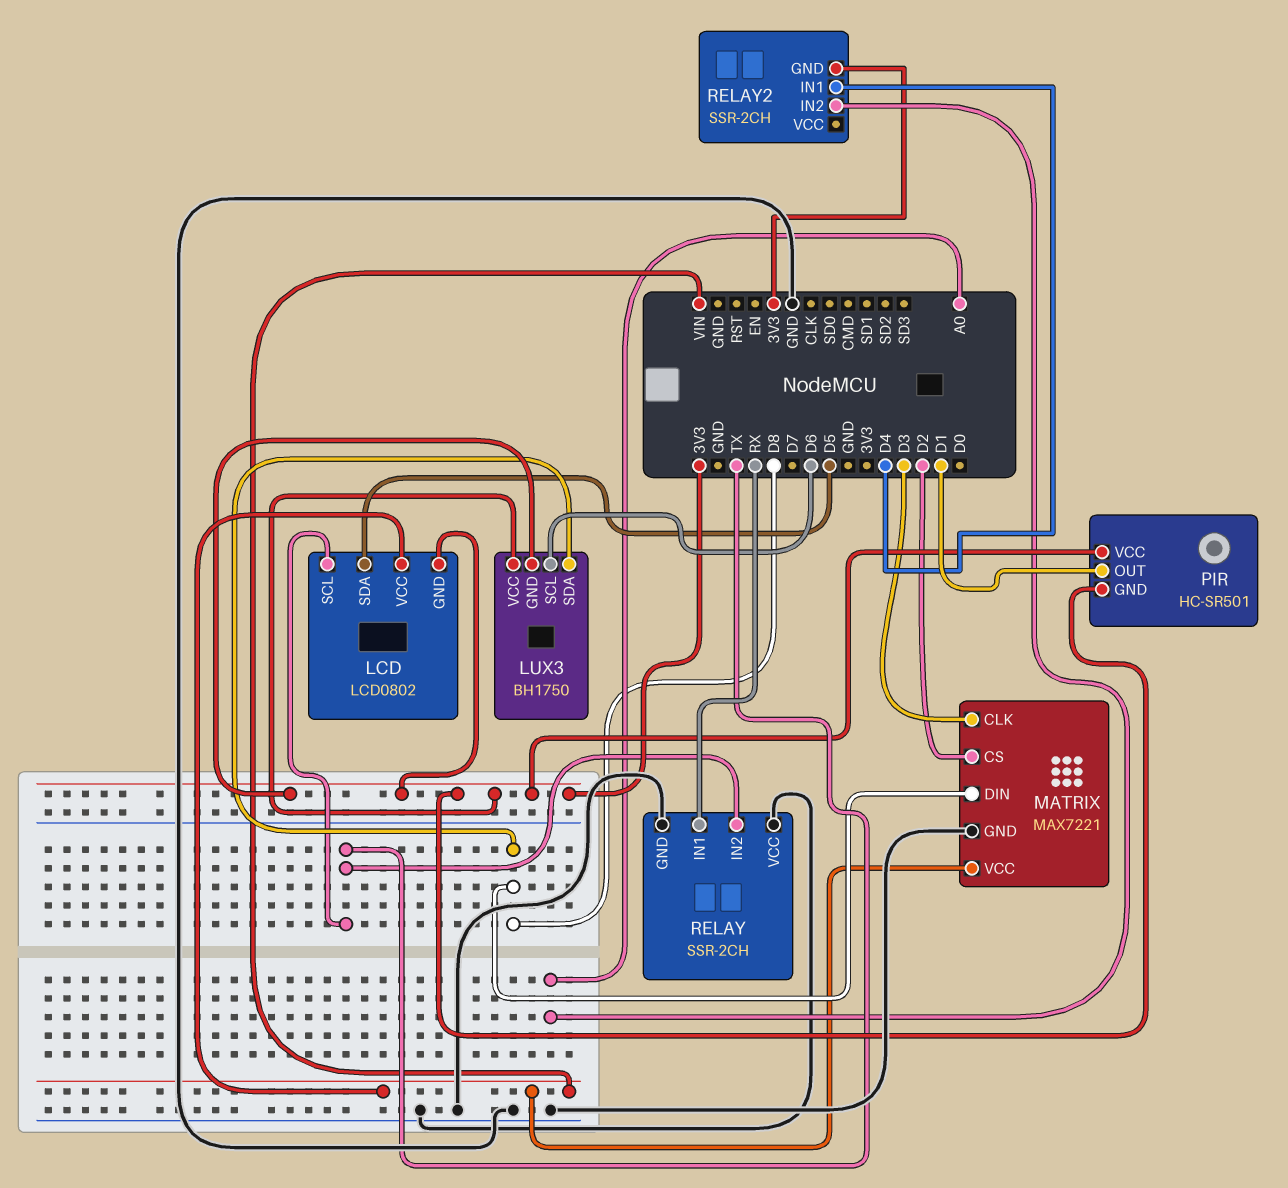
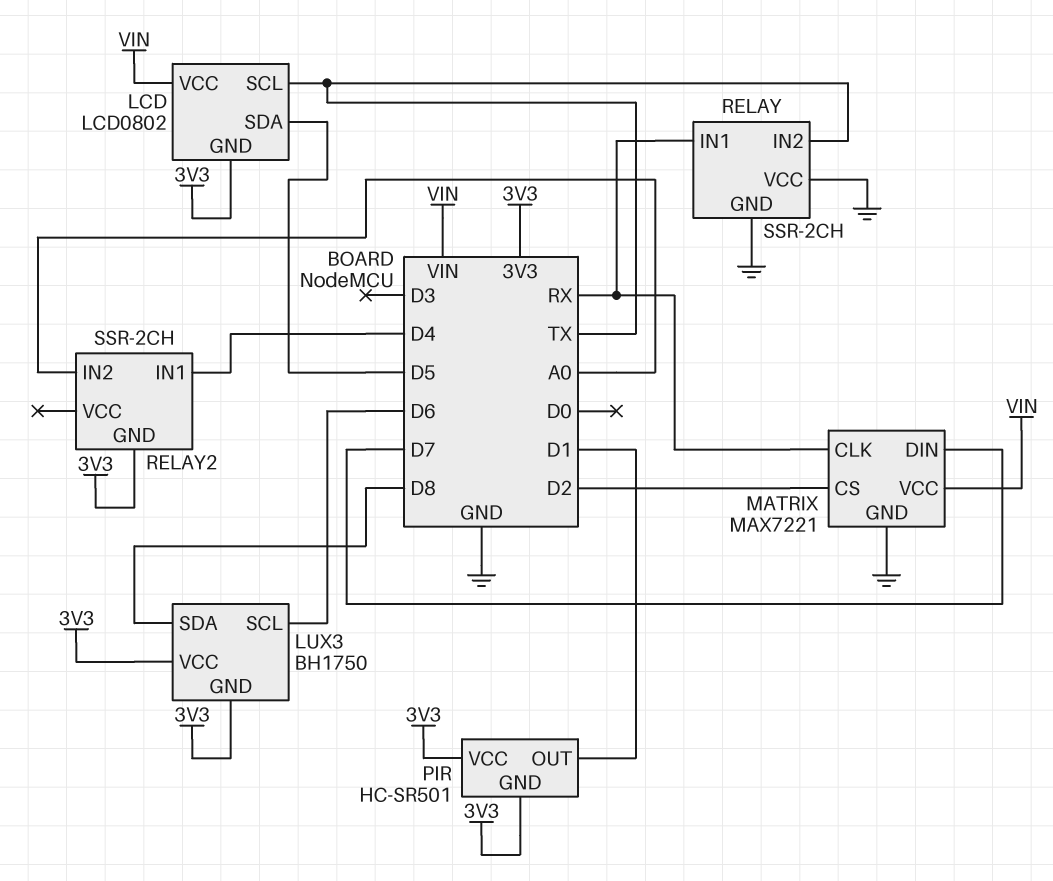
MATRIX pin CLK: D3 -> RX
MATRIX pin DIN: D8 -> D7

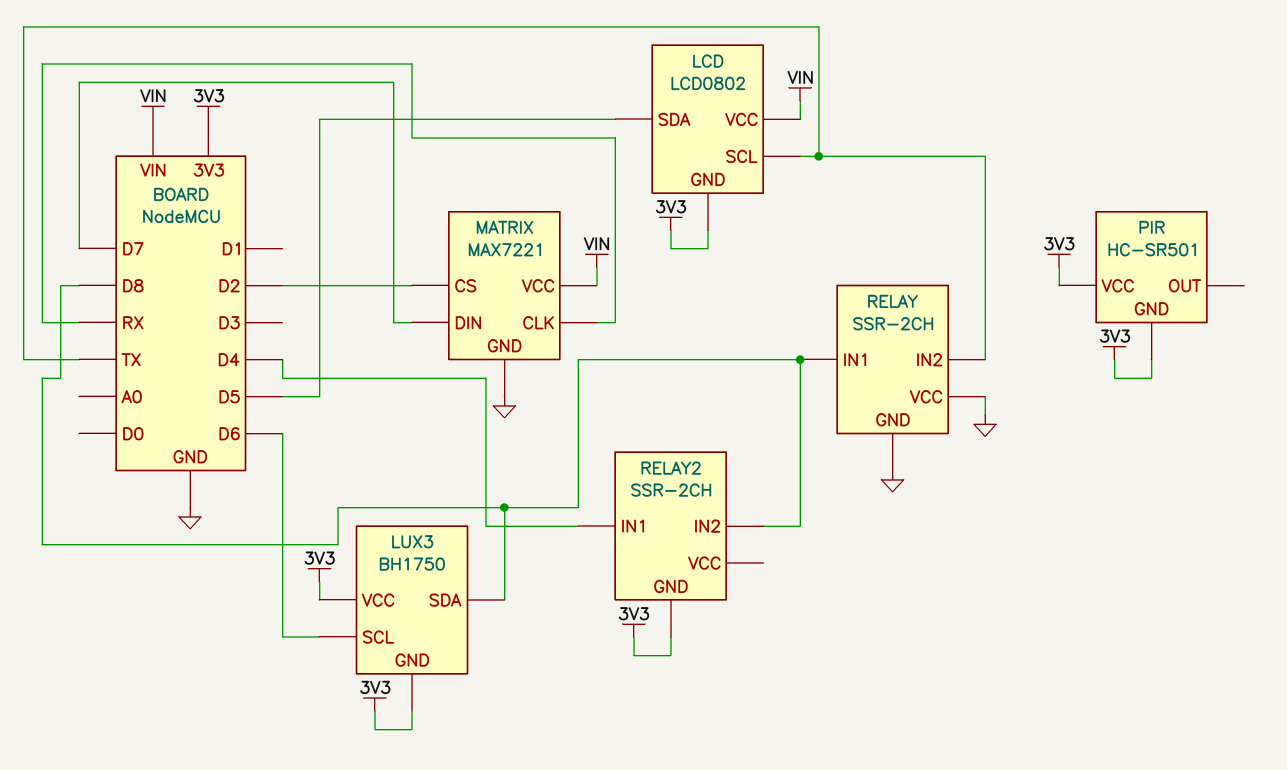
PIR pin OUT: D1 -> none
RELAY pin IN1: RX -> D8
RELAY2 pin IN2: A0 -> D8

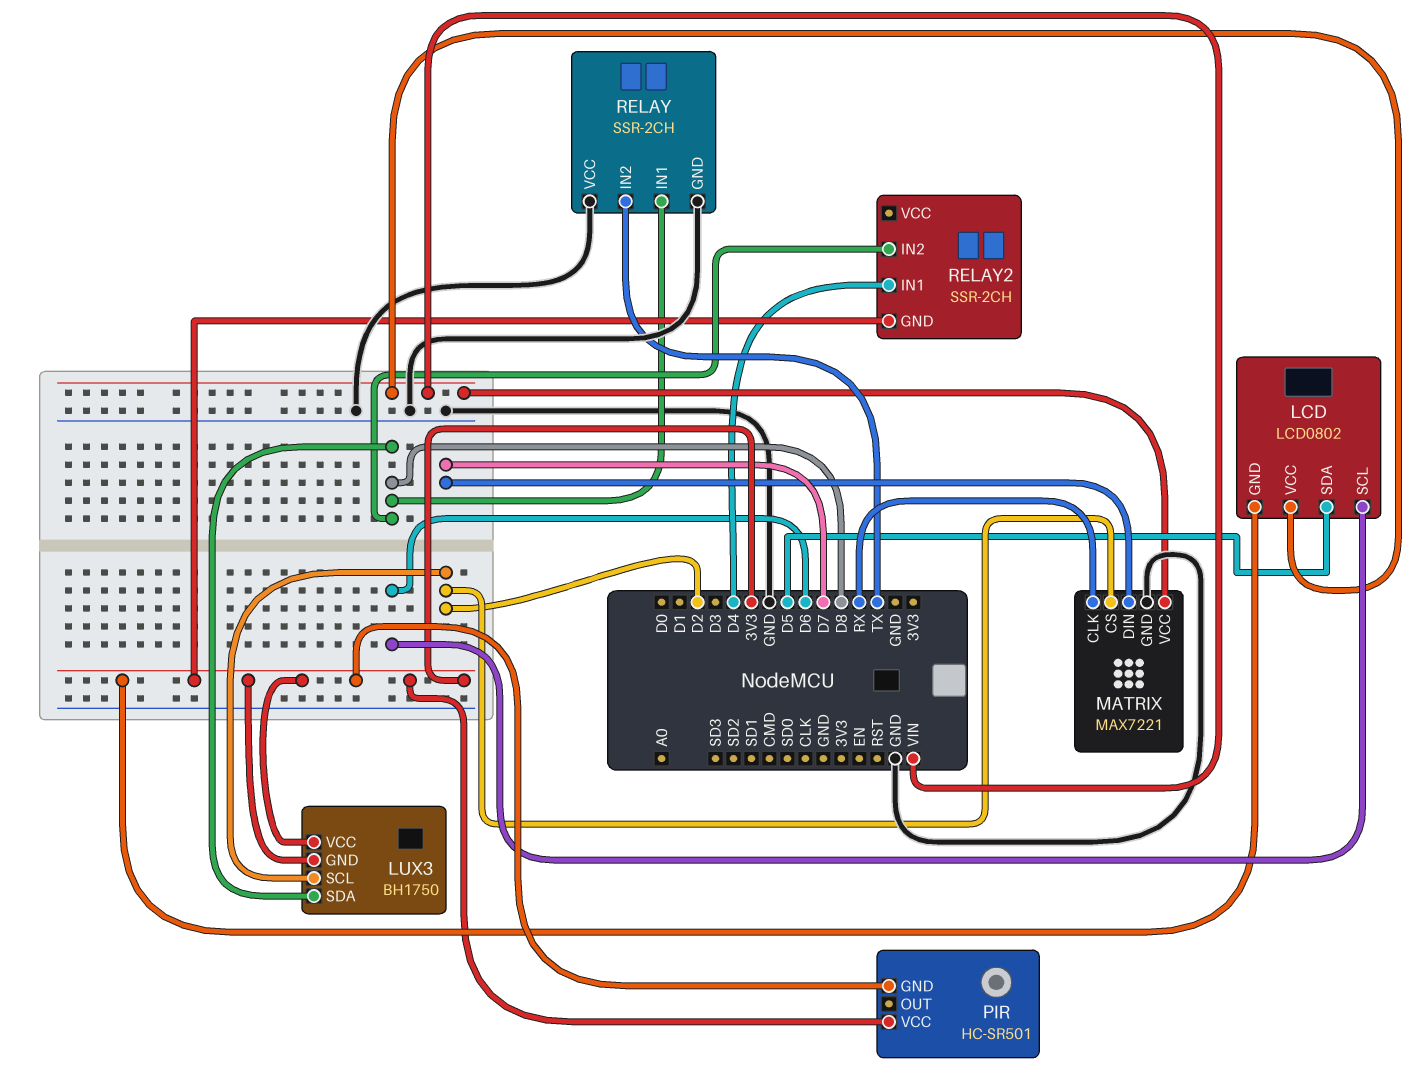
LCD pin SCL: TX -> D6
LUX3 pin SCL: D6 -> D2

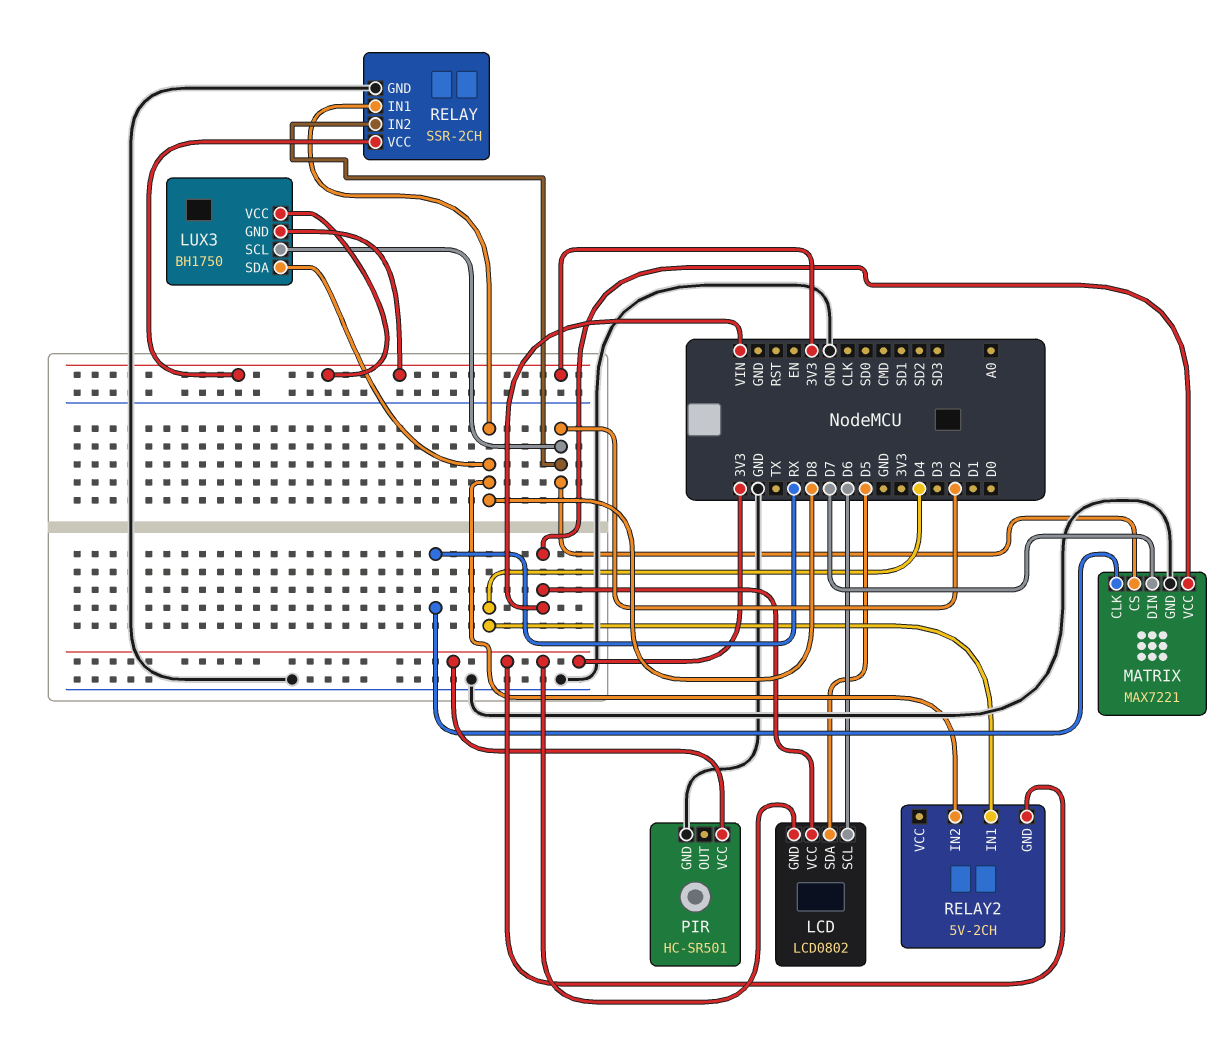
PIR pin GND: 3V3 -> GND
RELAY pin IN2: TX -> D2
RELAY pin VCC: GND -> 3V3
RELAY2: SSR-2CH -> 5V-2CH

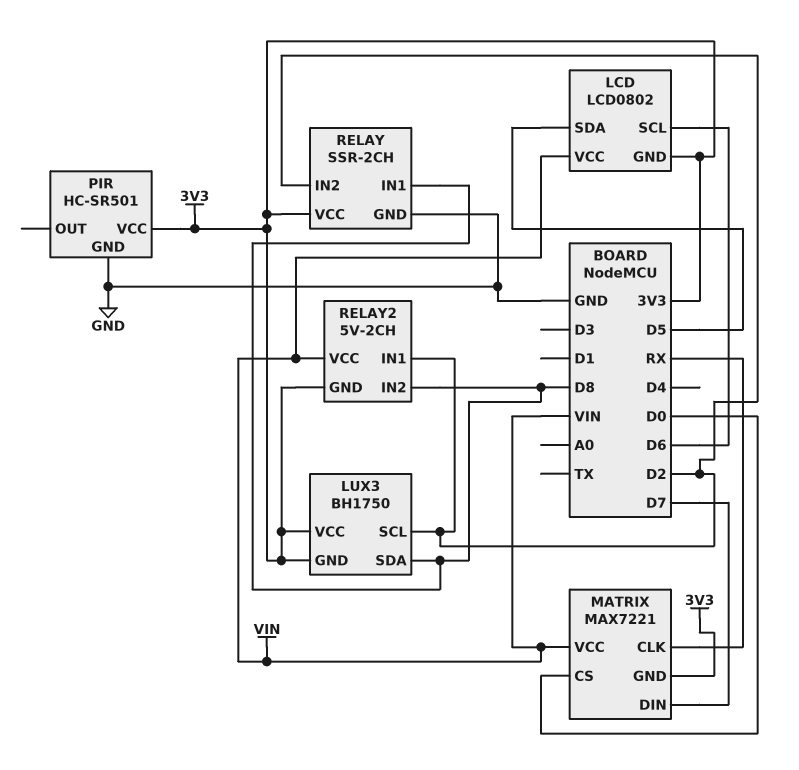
MATRIX pin CS: D2 -> D0
MATRIX pin GND: GND -> 3V3
RELAY2 pin IN1: D4 -> D2
RELAY2 pin VCC: none -> VIN

